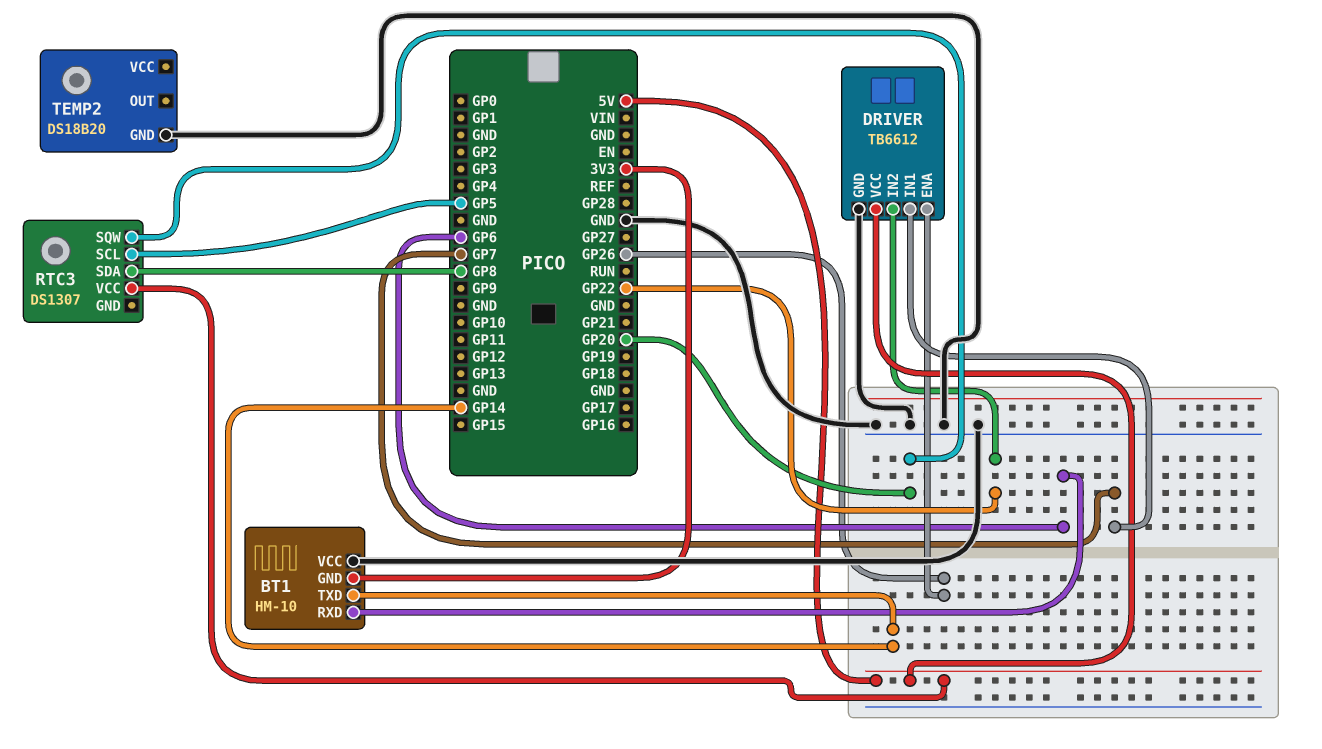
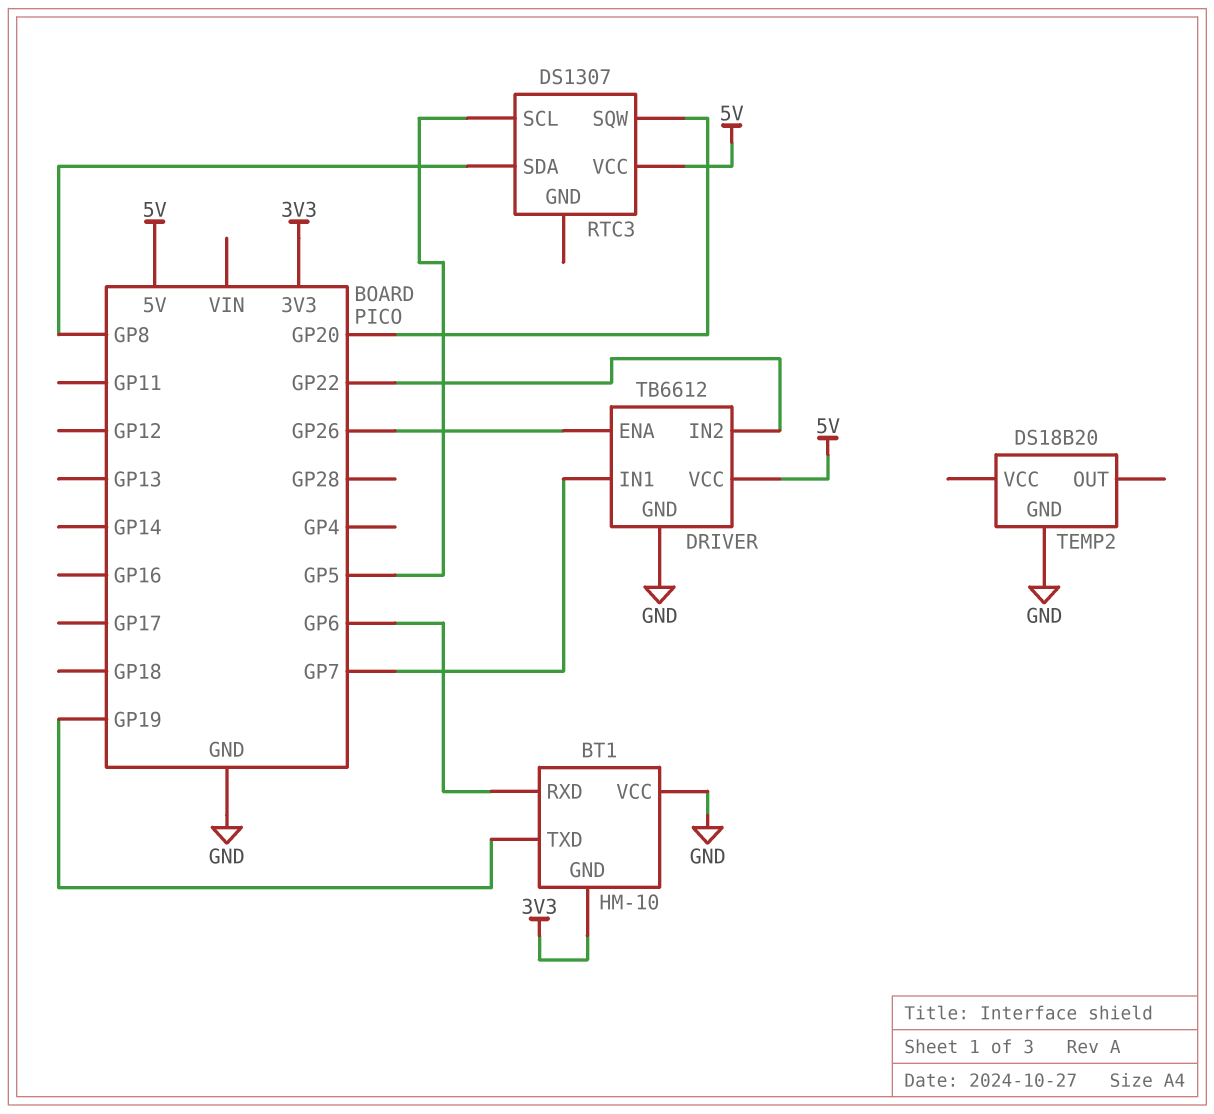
BT1 pin TXD: GP14 -> GP19

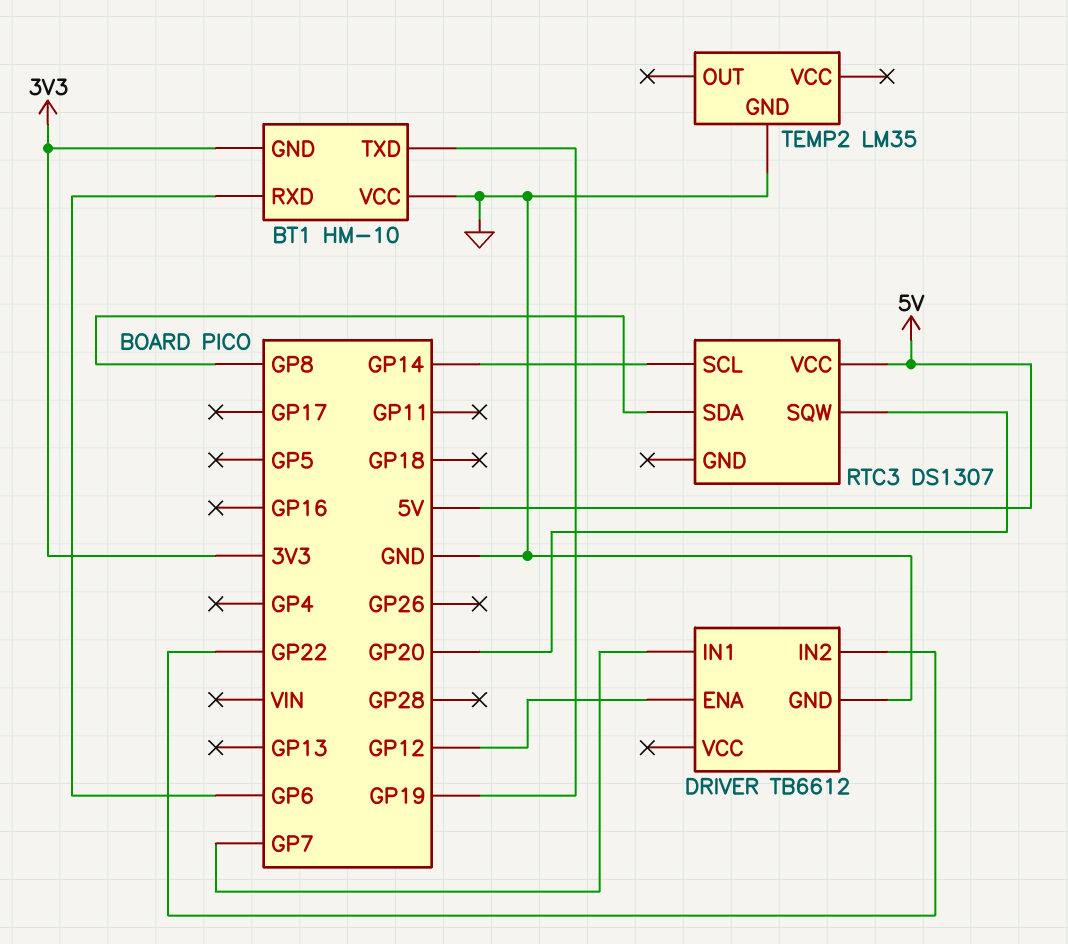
DRIVER pin ENA: GP26 -> GP12
DRIVER pin VCC: 5V -> none
RTC3 pin SCL: GP5 -> GP14
TEMP2: DS18B20 -> LM35

